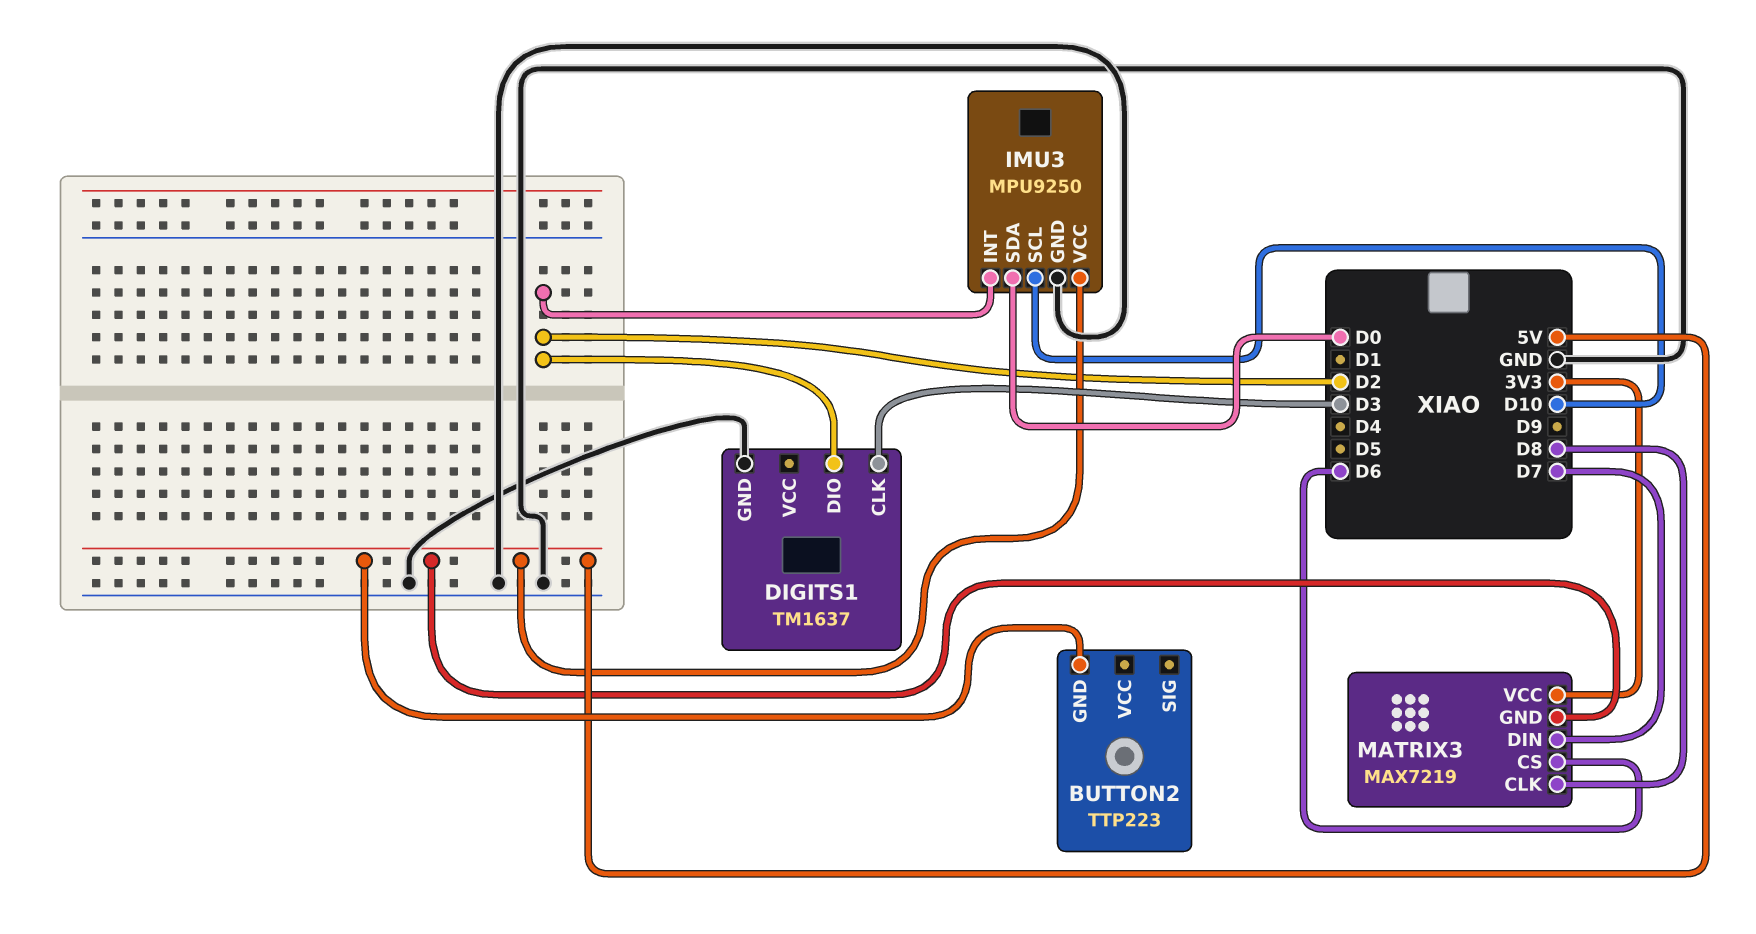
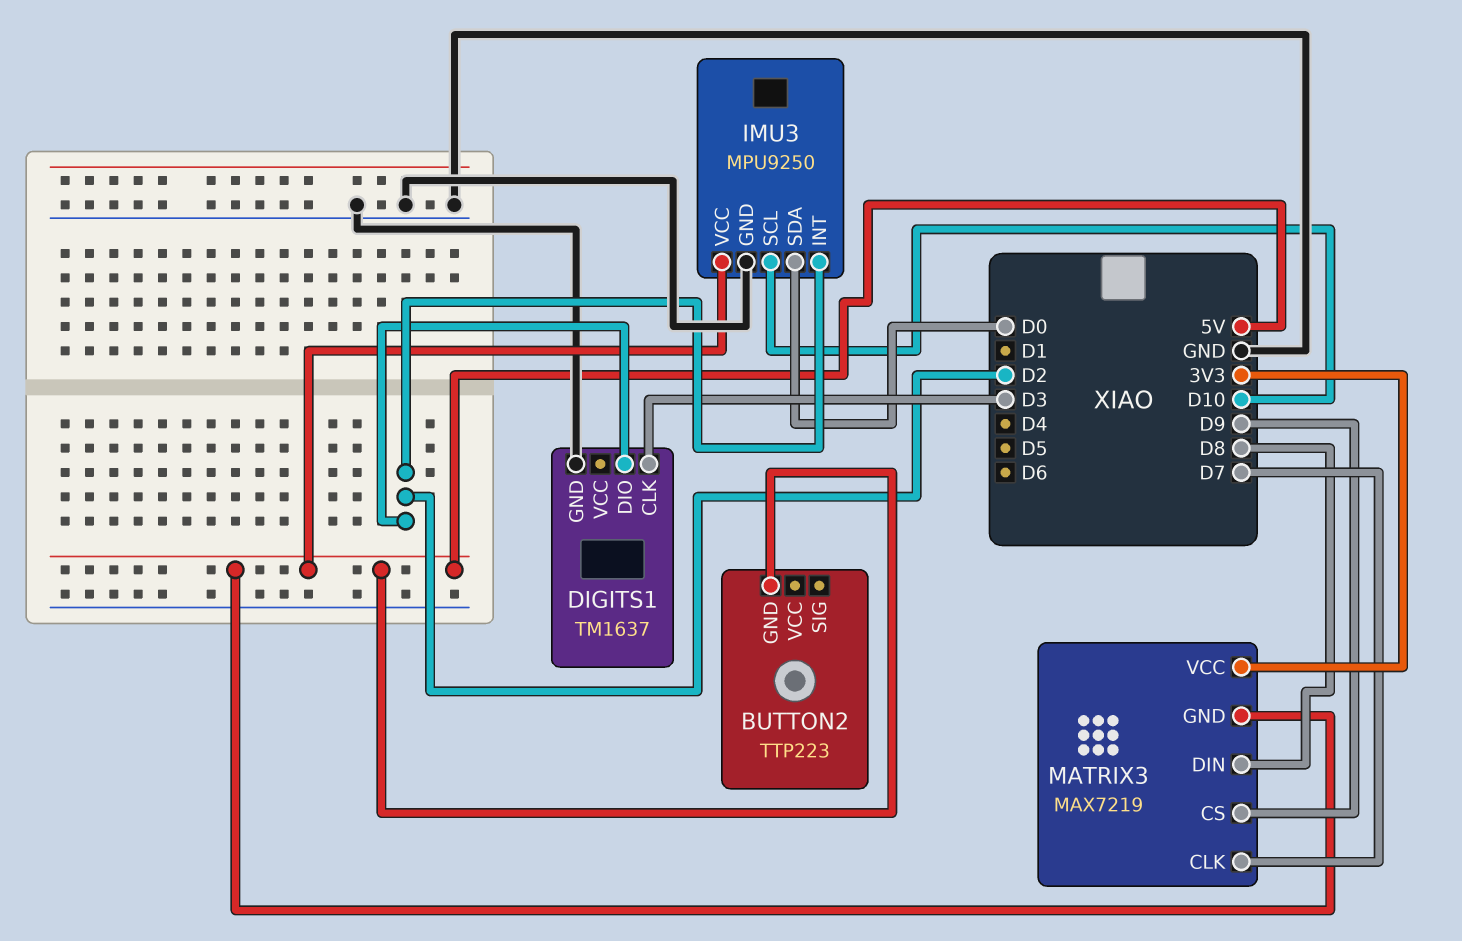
MATRIX3 pin CLK: D8 -> D7
MATRIX3 pin CS: D6 -> D9
MATRIX3 pin DIN: D7 -> D8

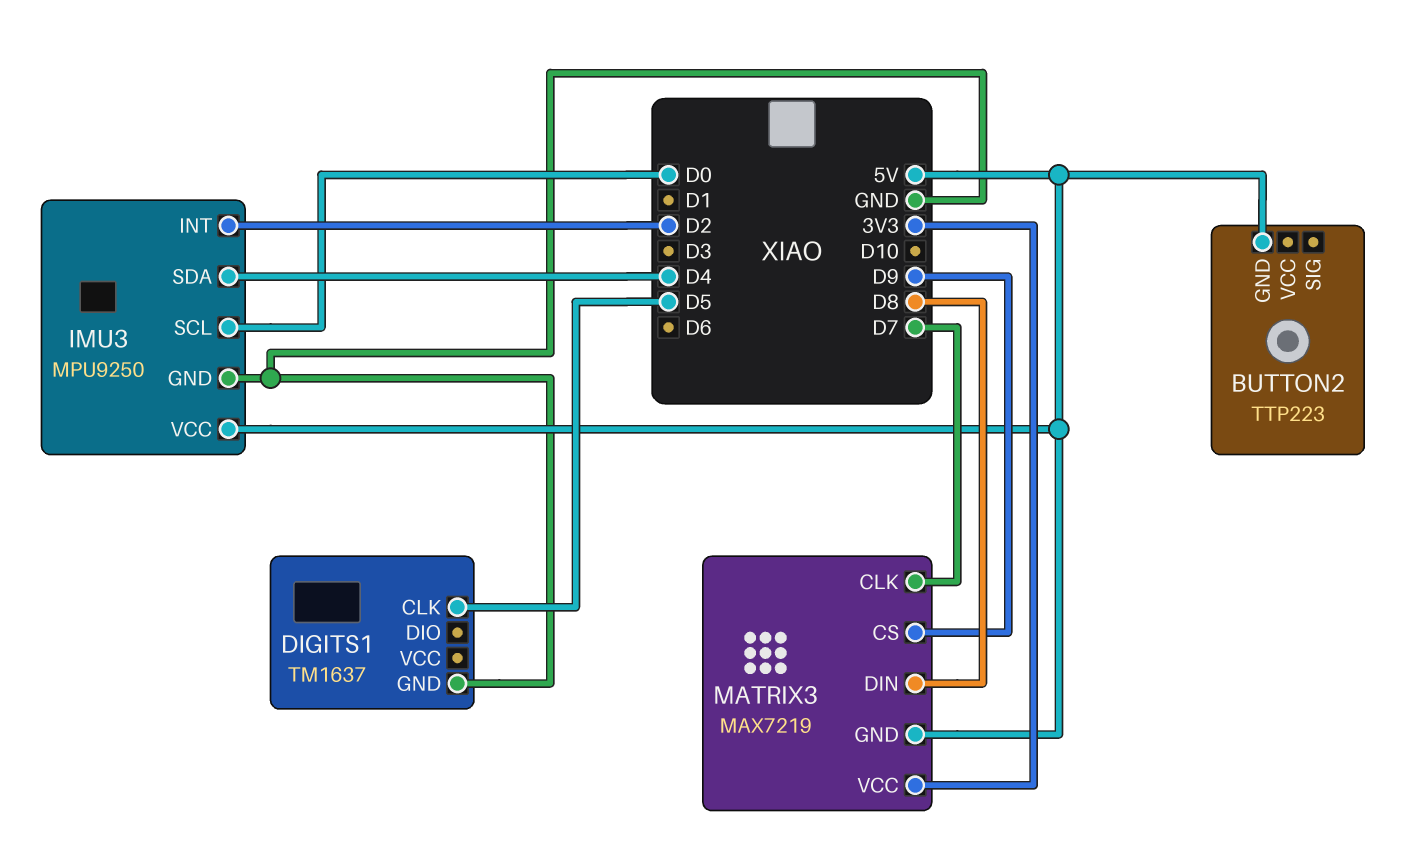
DIGITS1 pin CLK: D3 -> D5
DIGITS1 pin DIO: D2 -> none
IMU3 pin SCL: D10 -> D0
IMU3 pin SDA: D0 -> D4

